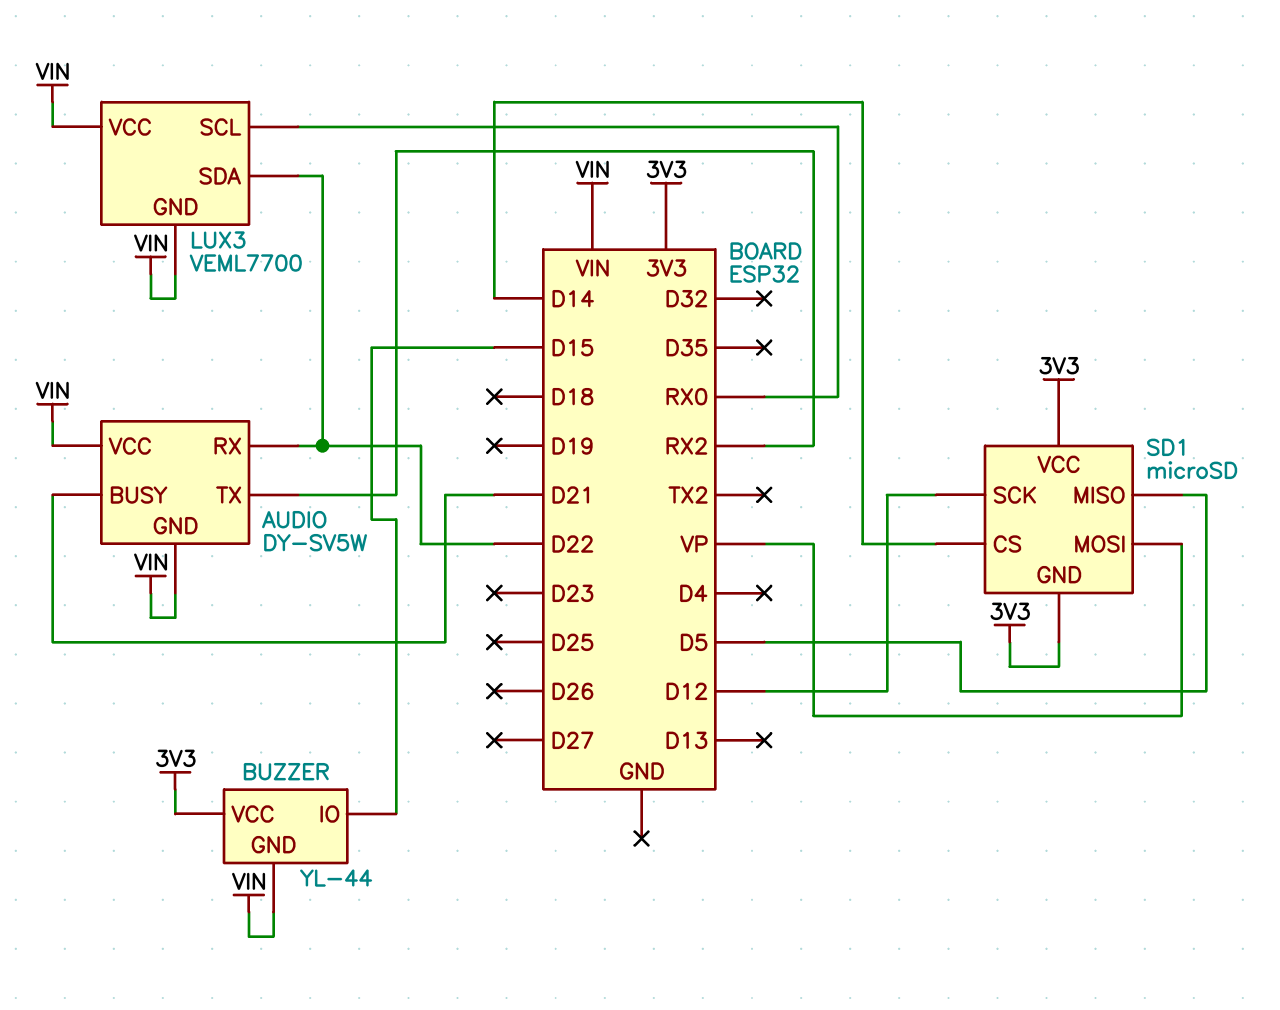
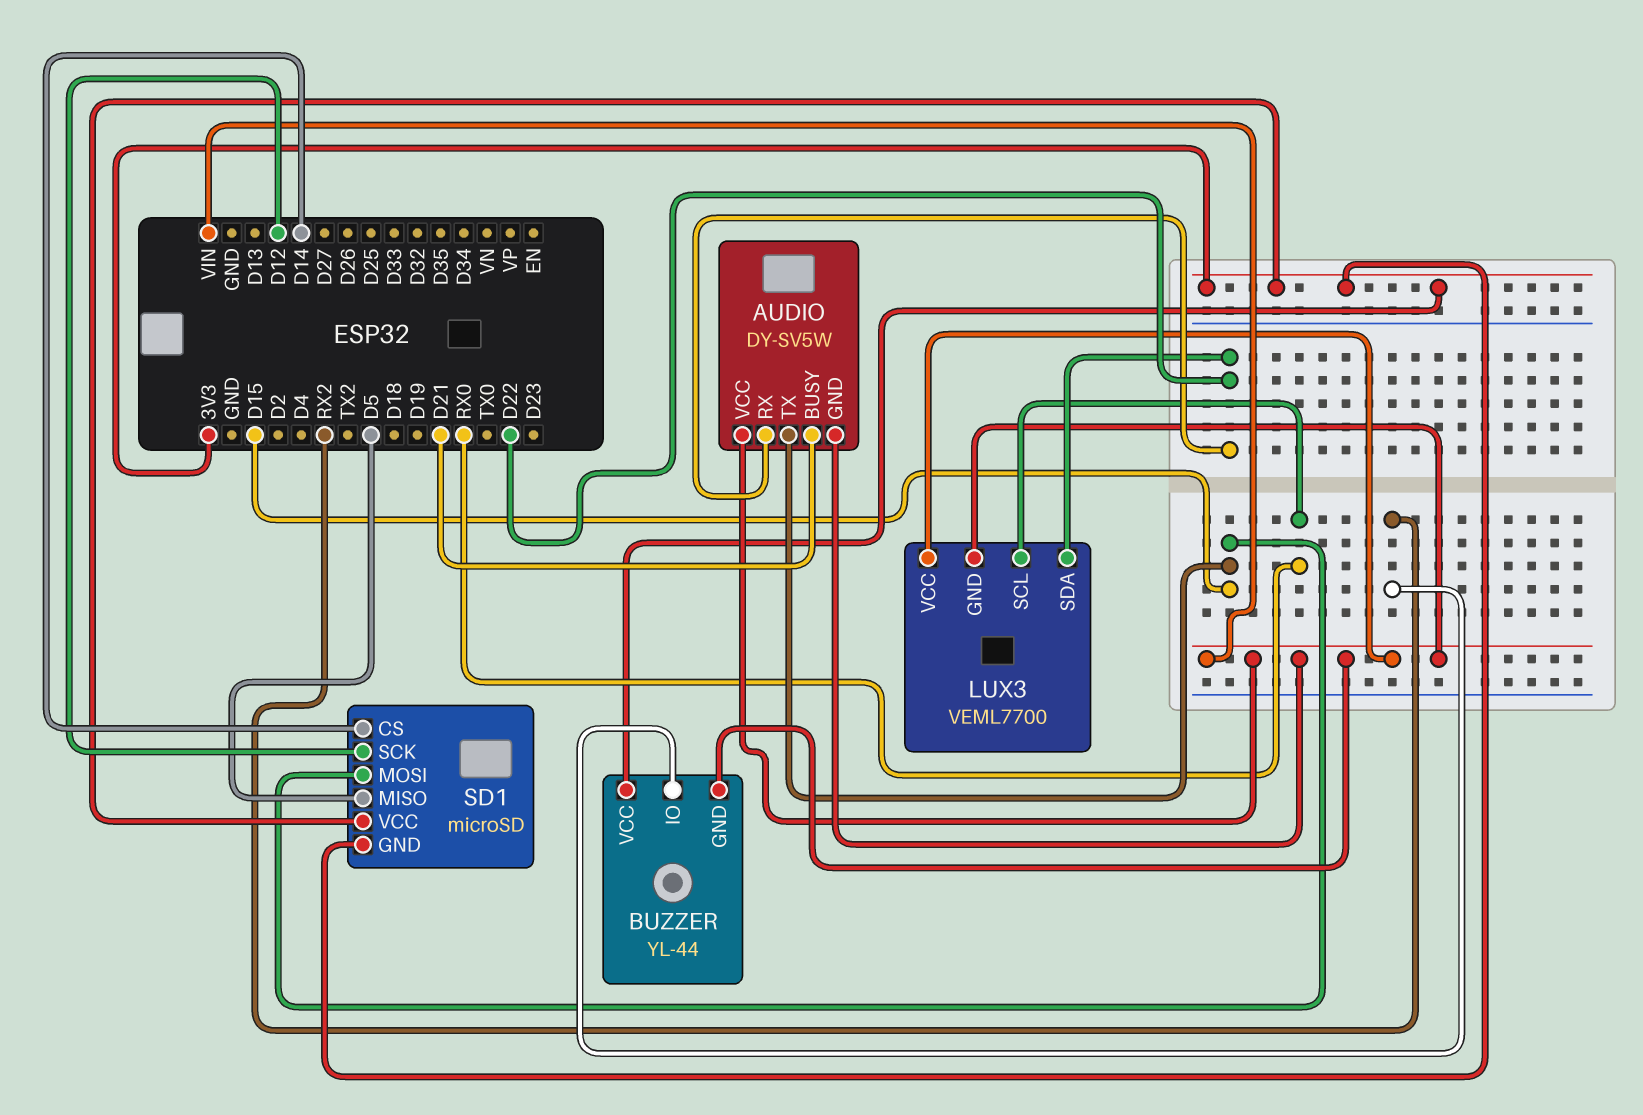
AUDIO pin TX: RX2 -> D15
BUZZER pin IO: D15 -> RX2
SD1 pin MOSI: VP -> D15

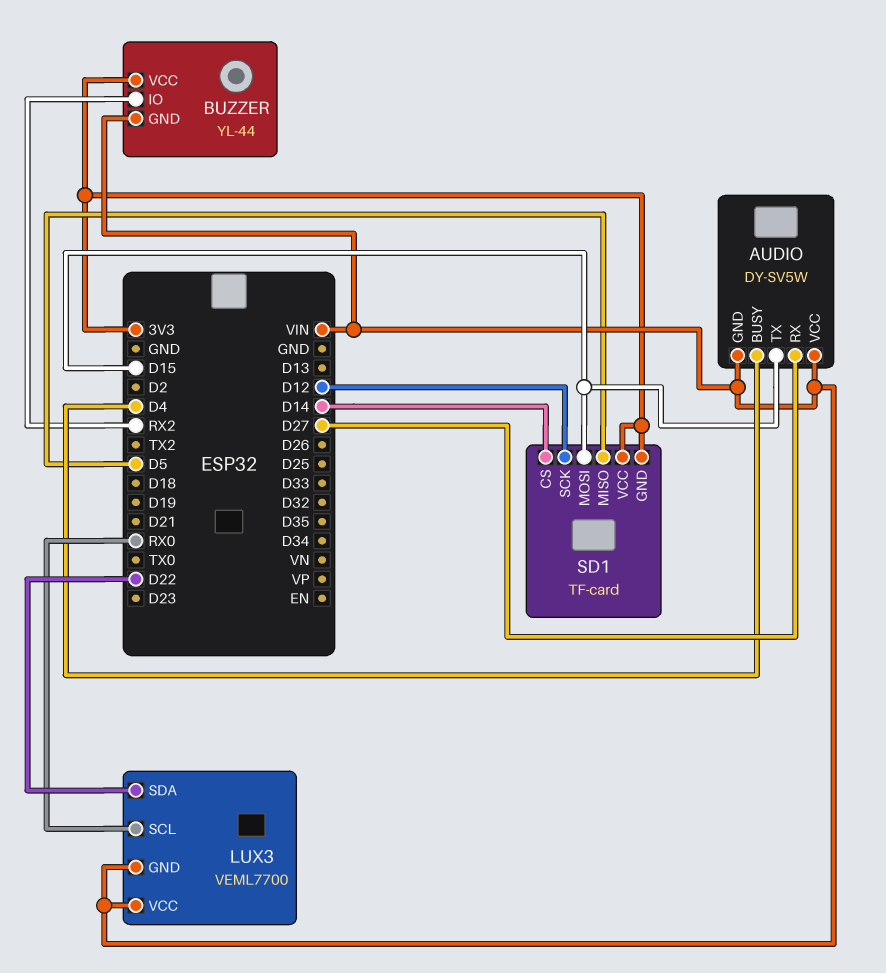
AUDIO pin BUSY: D21 -> D4
AUDIO pin RX: D22 -> D27
SD1: microSD -> TF-card

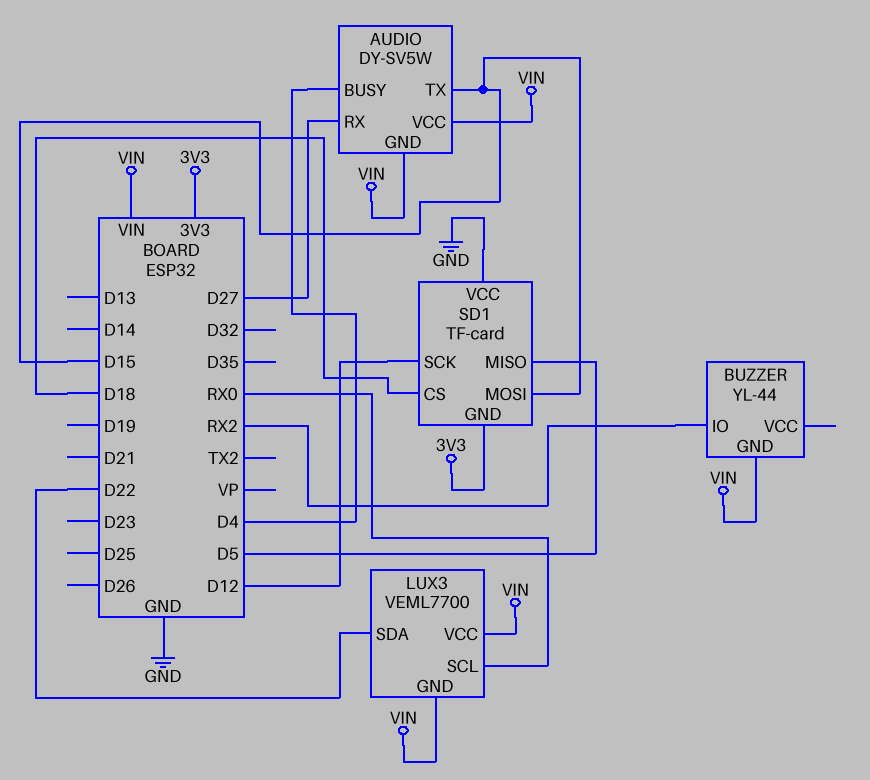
BUZZER pin VCC: 3V3 -> none
SD1 pin CS: D14 -> D18
SD1 pin VCC: 3V3 -> GND

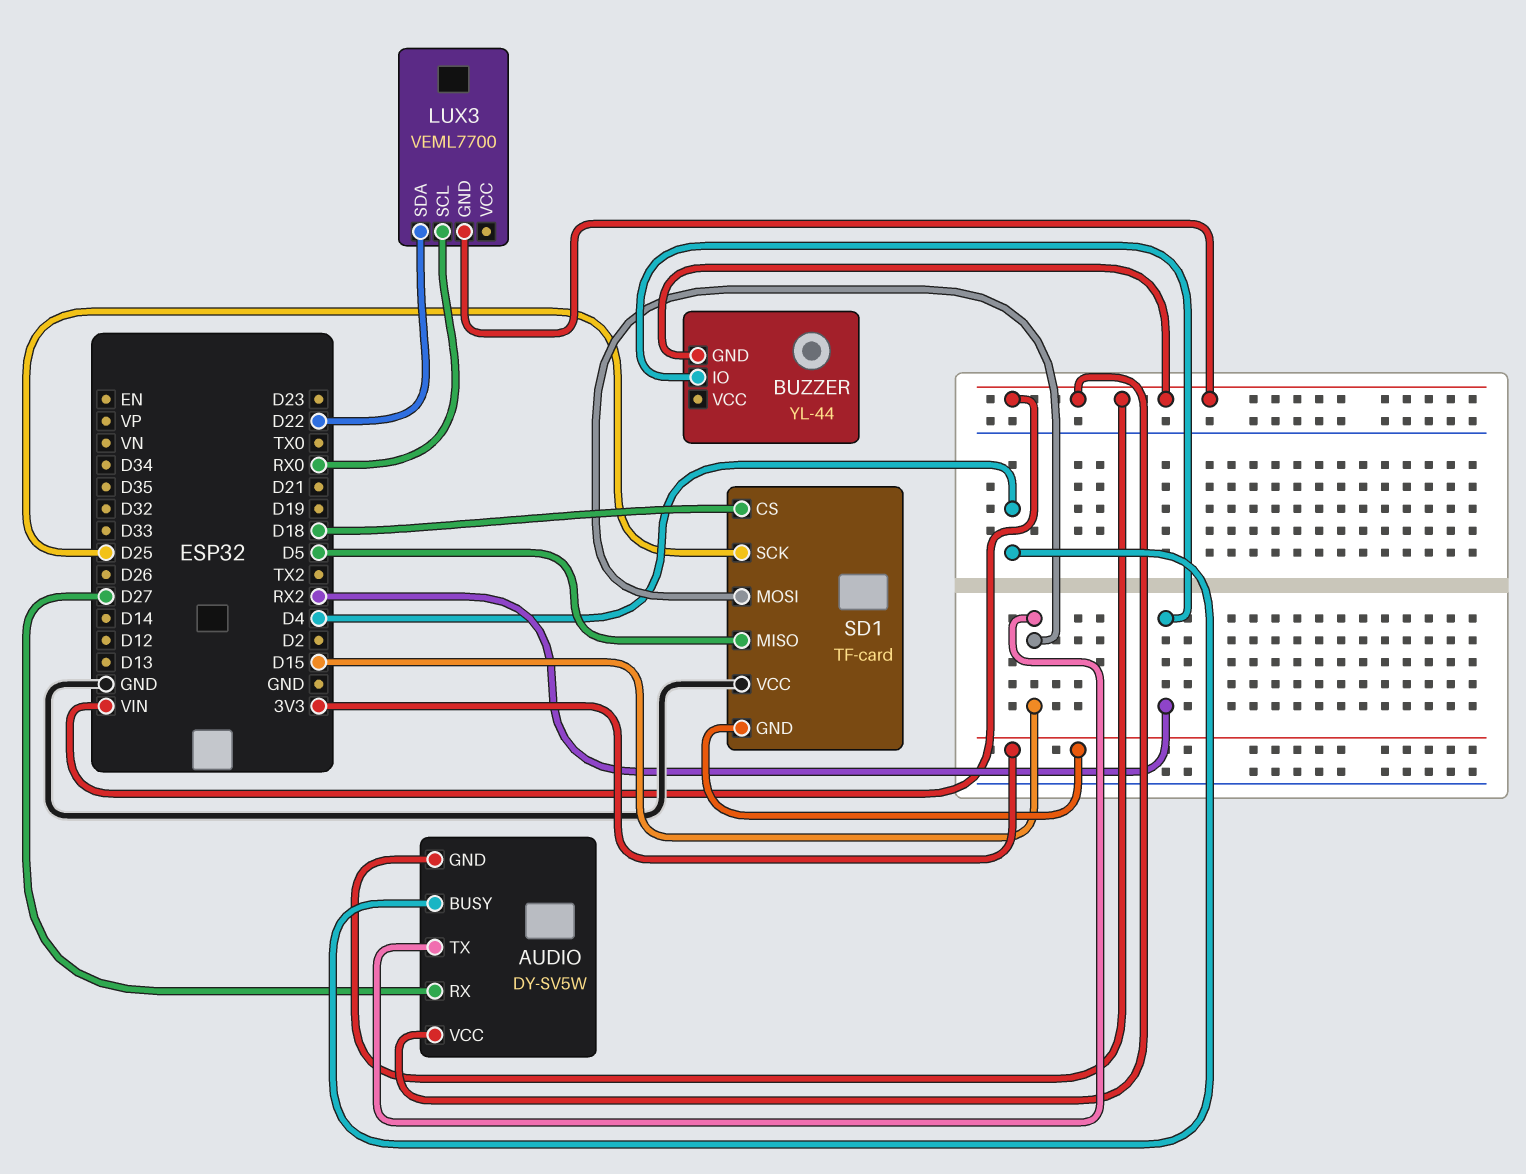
LUX3 pin VCC: VIN -> none
SD1 pin SCK: D12 -> D25

